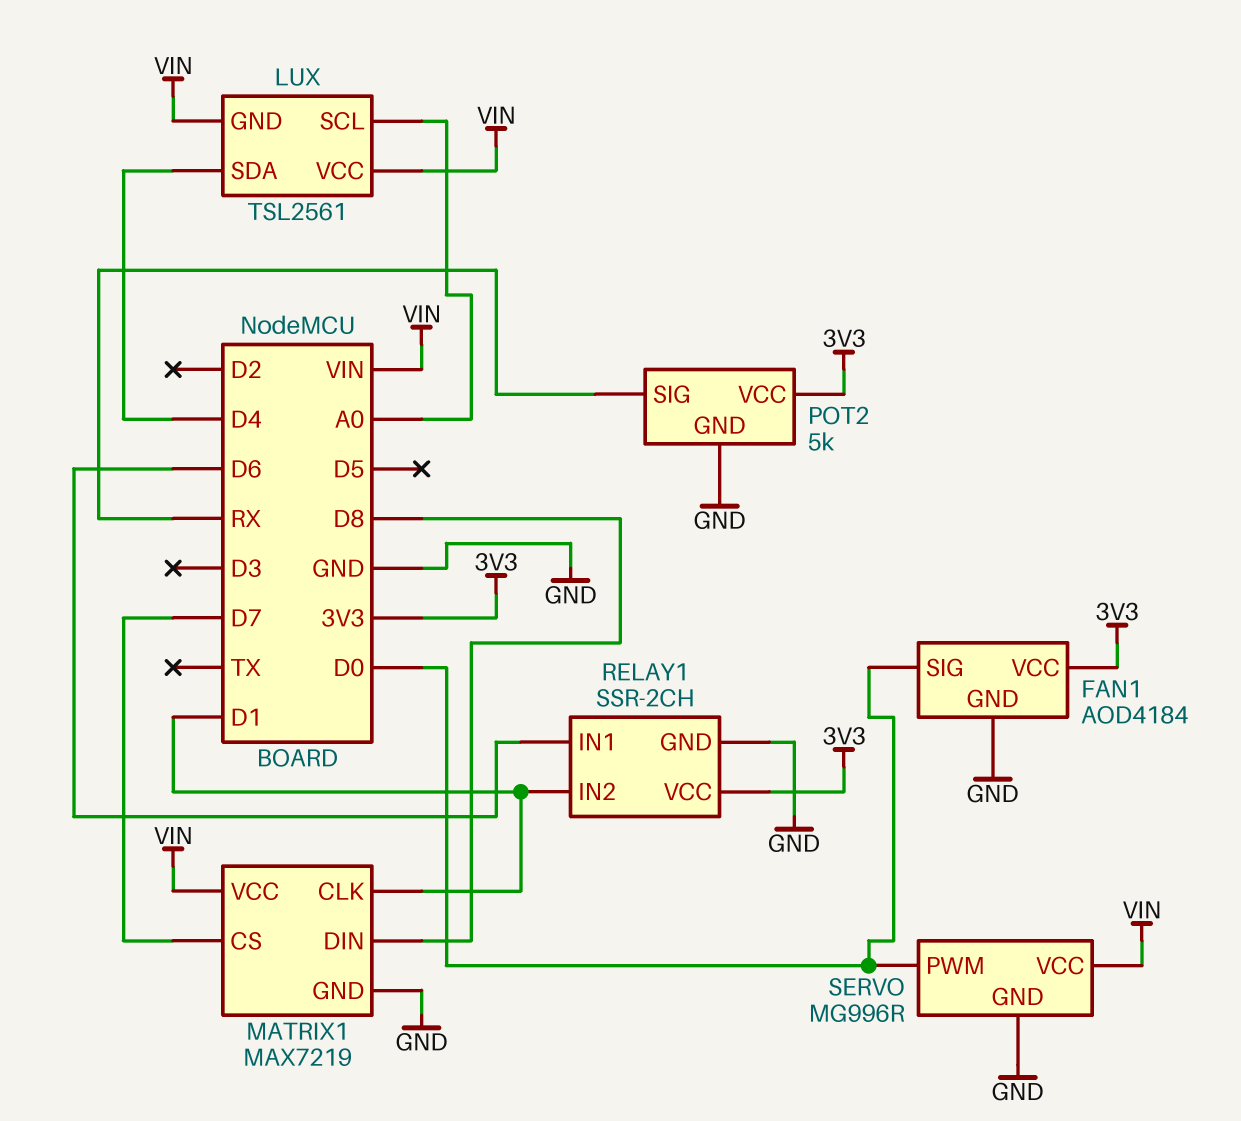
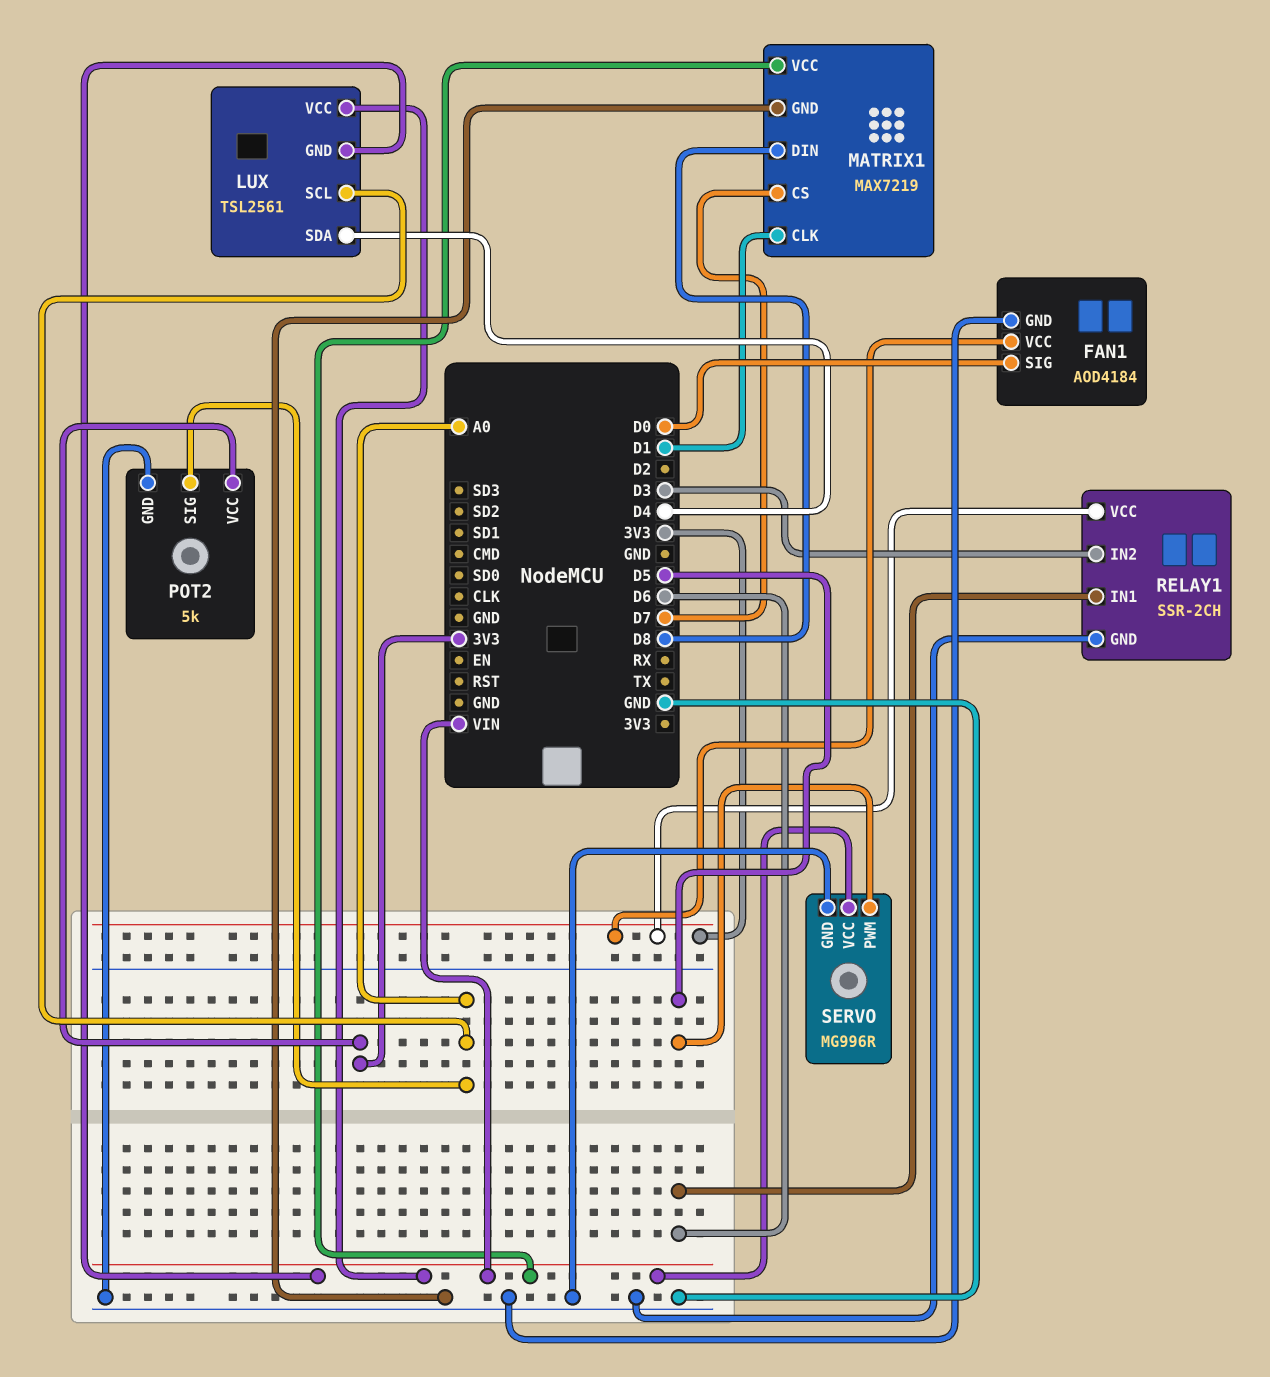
POT2 pin SIG: RX -> A0
RELAY1 pin IN2: D1 -> D3
SERVO pin PWM: D0 -> D5

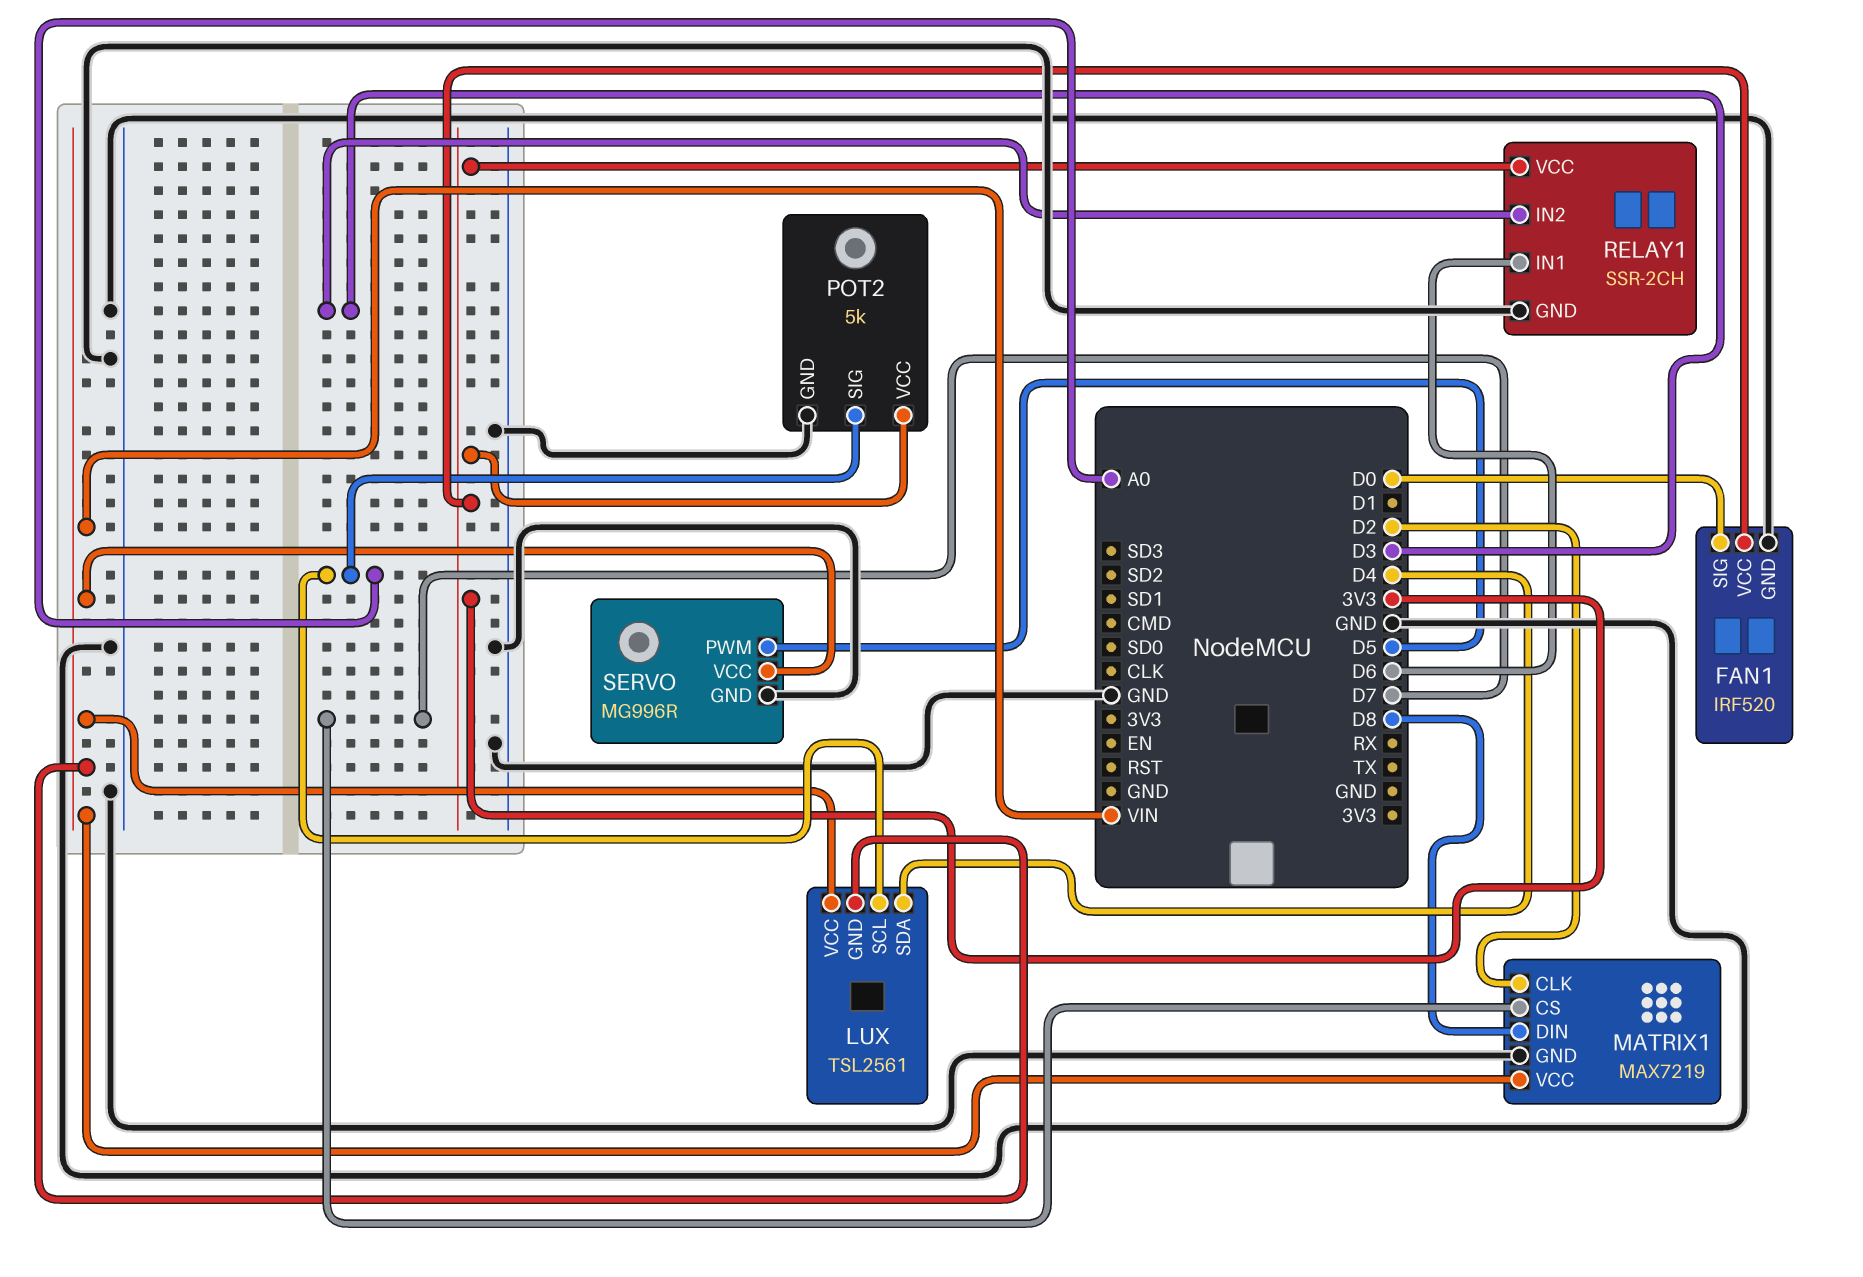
FAN1: AOD4184 -> IRF520
MATRIX1 pin CLK: D1 -> D2

